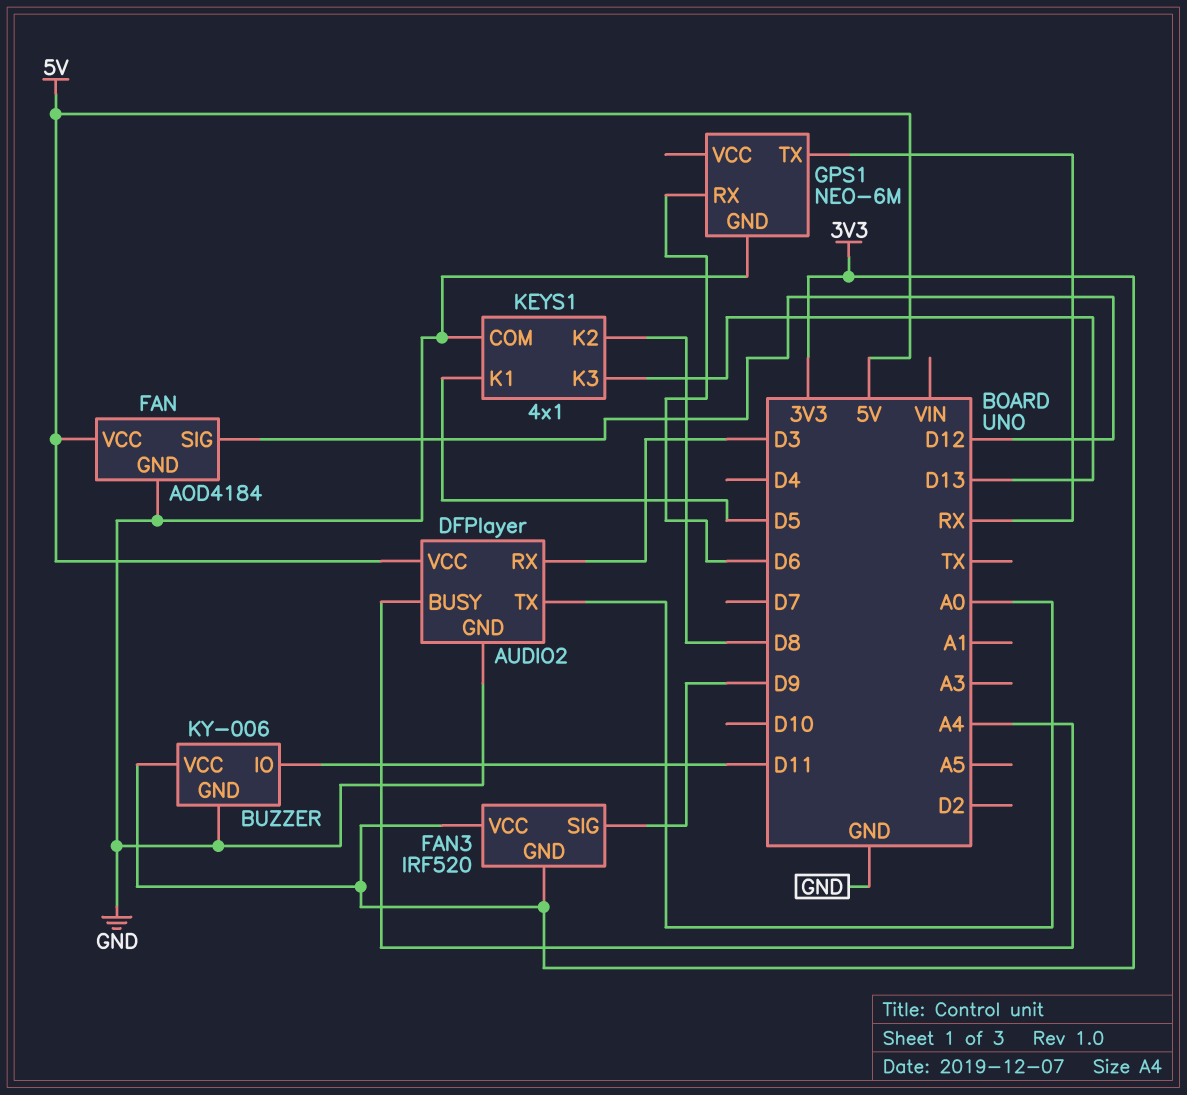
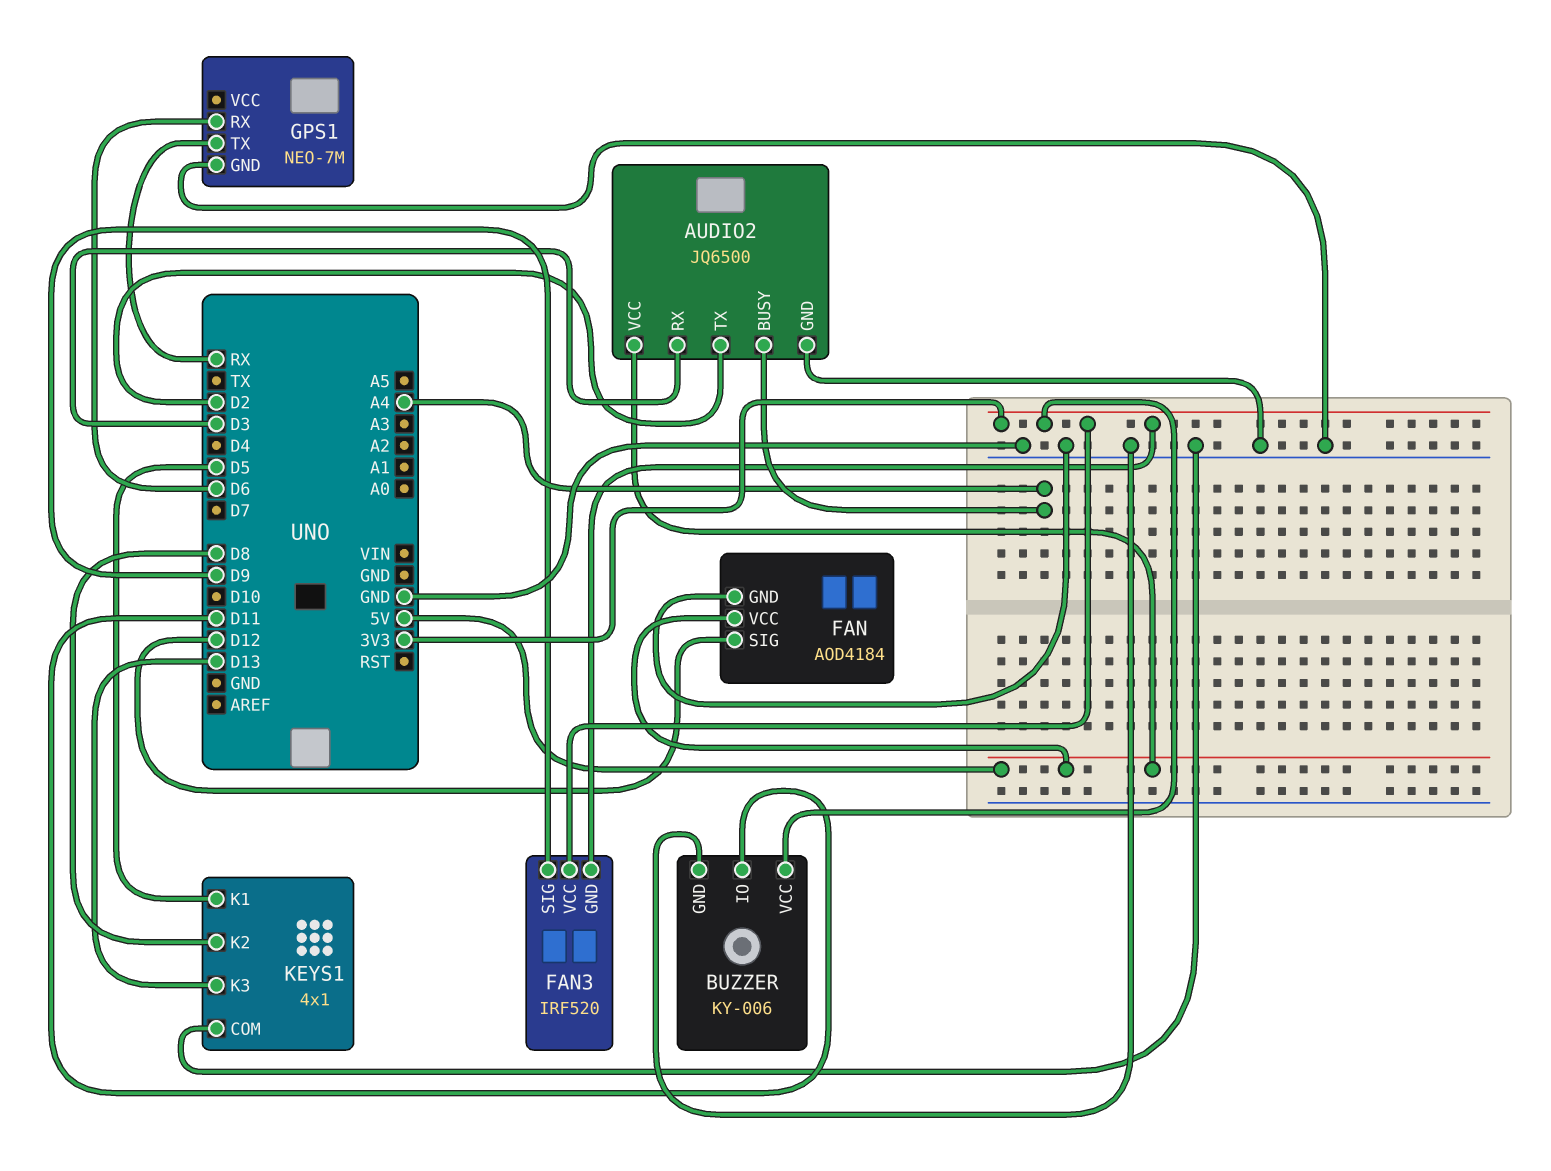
AUDIO2: DFPlayer -> JQ6500
AUDIO2 pin TX: A0 -> D2
GPS1: NEO-6M -> NEO-7M

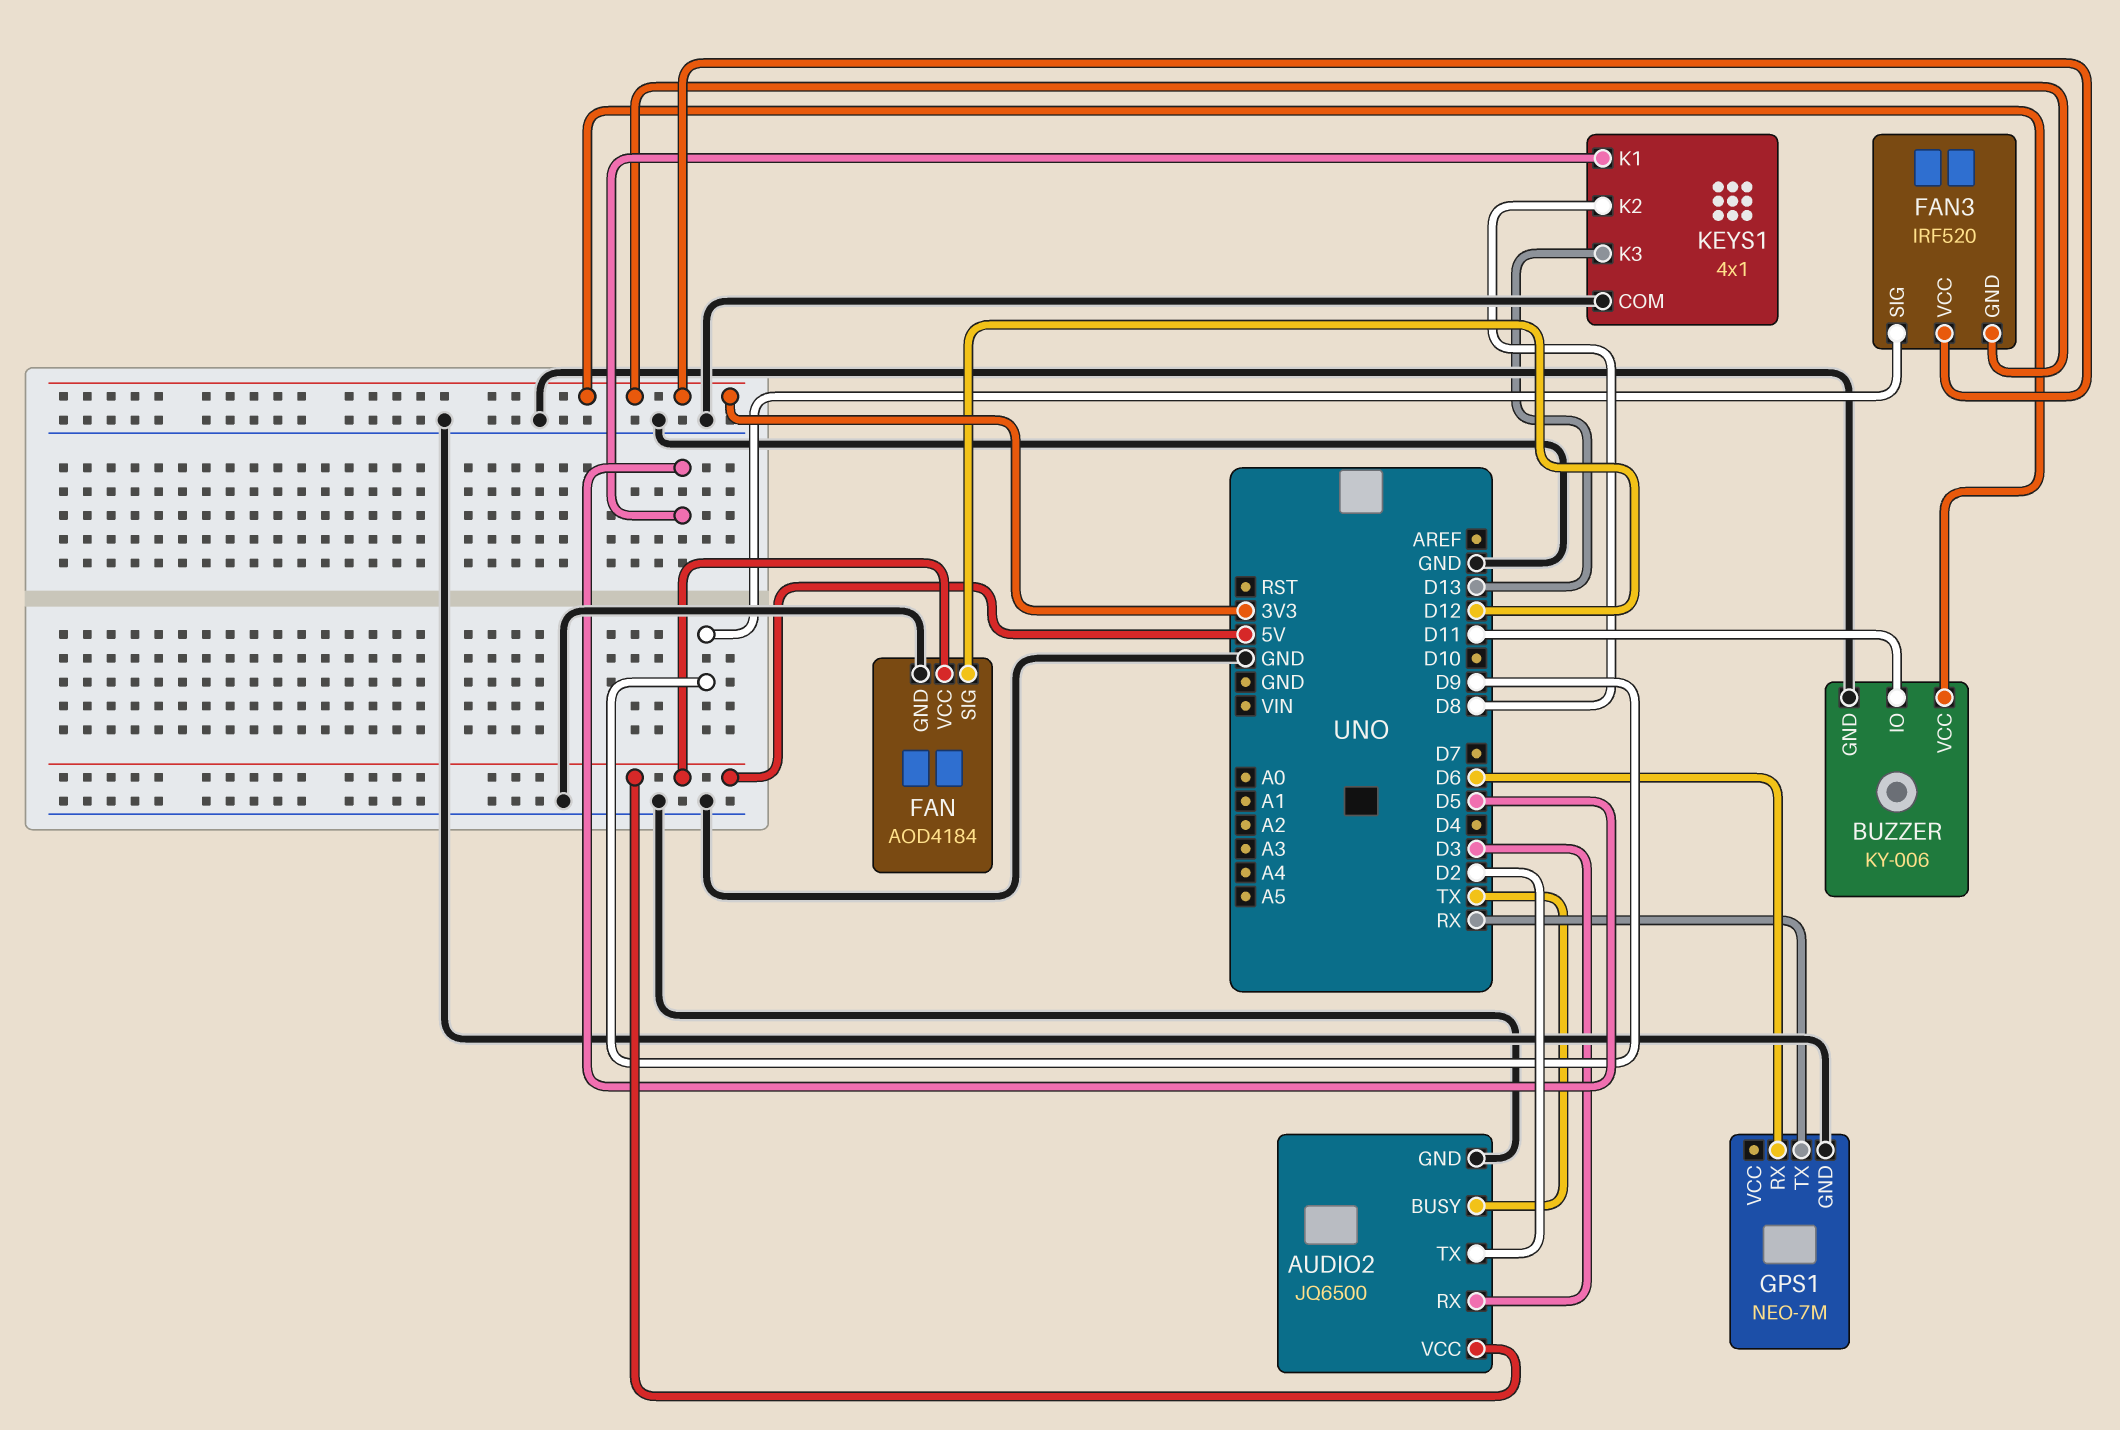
AUDIO2 pin BUSY: A4 -> TX

